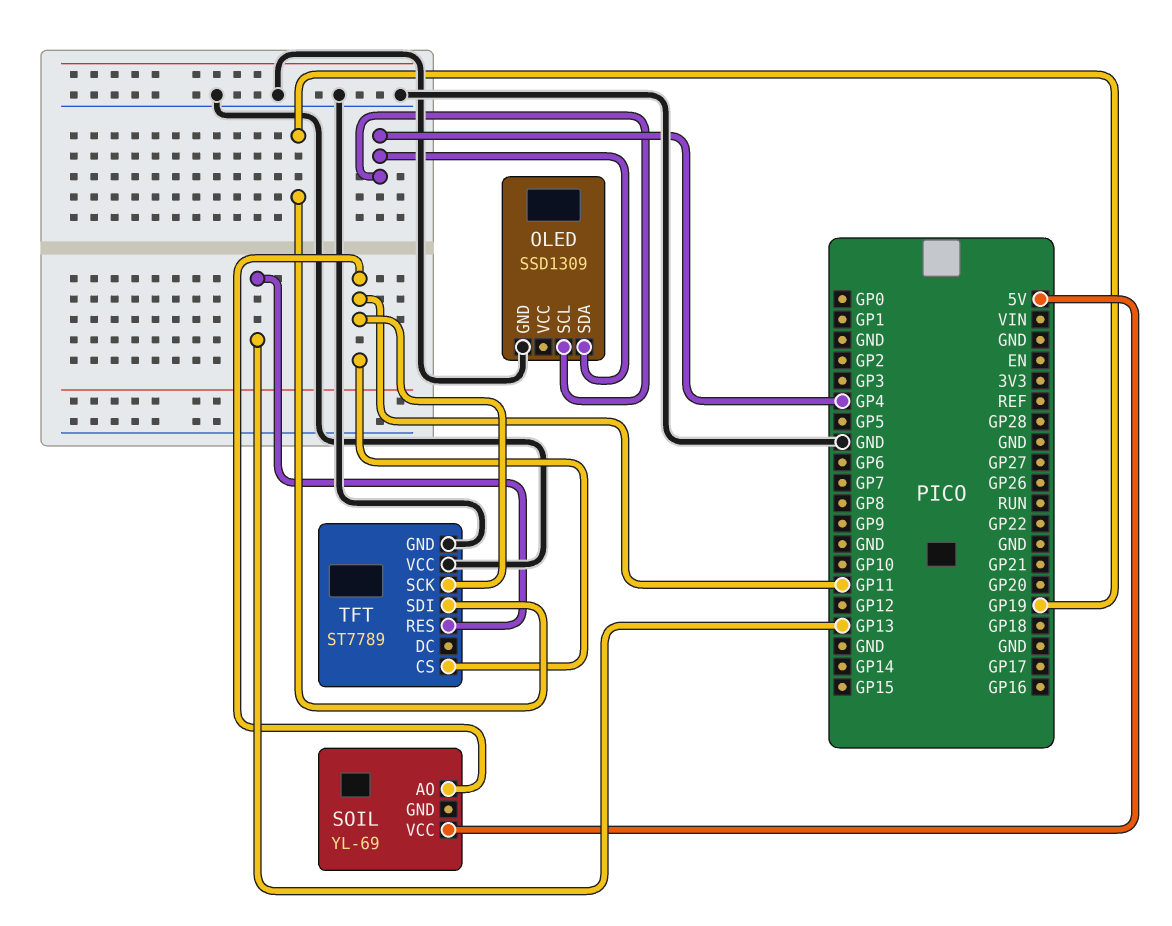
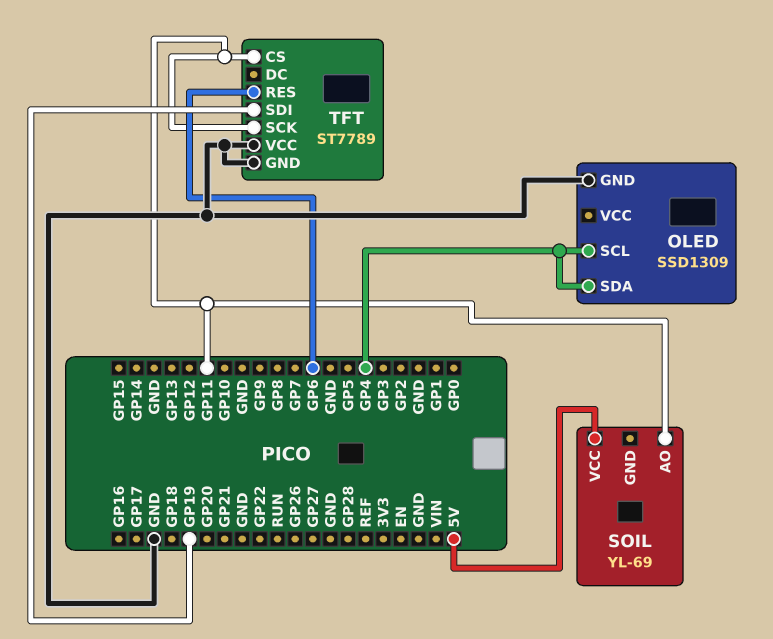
TFT pin RES: GP13 -> GP6

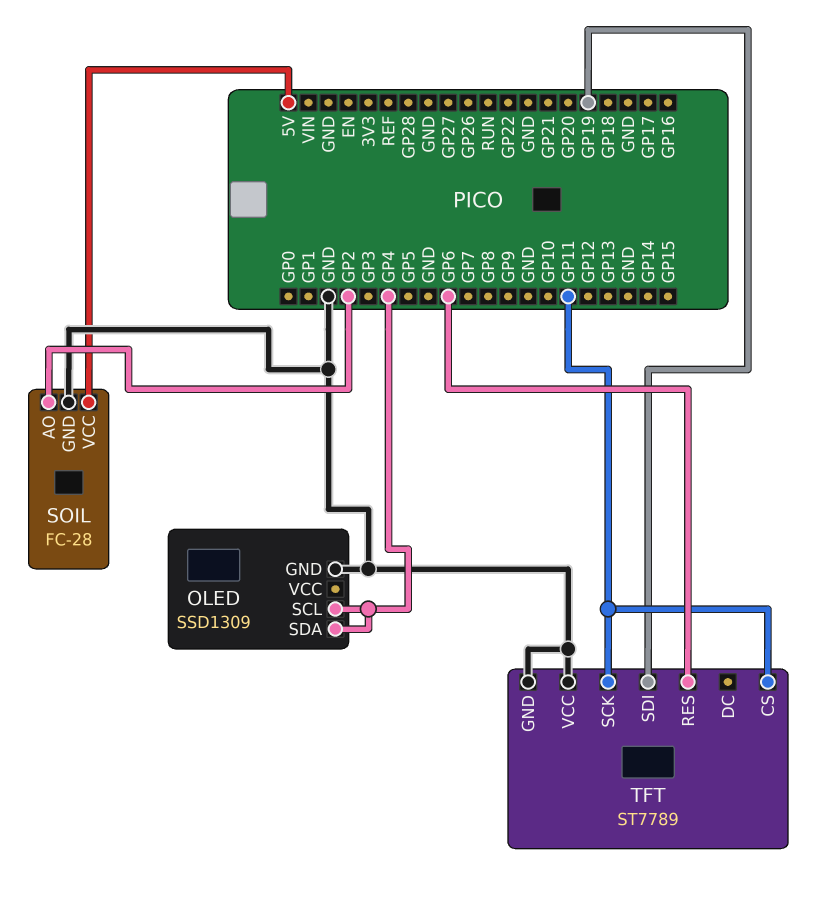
SOIL: YL-69 -> FC-28
SOIL pin AO: GP11 -> GP2
SOIL pin GND: none -> GND

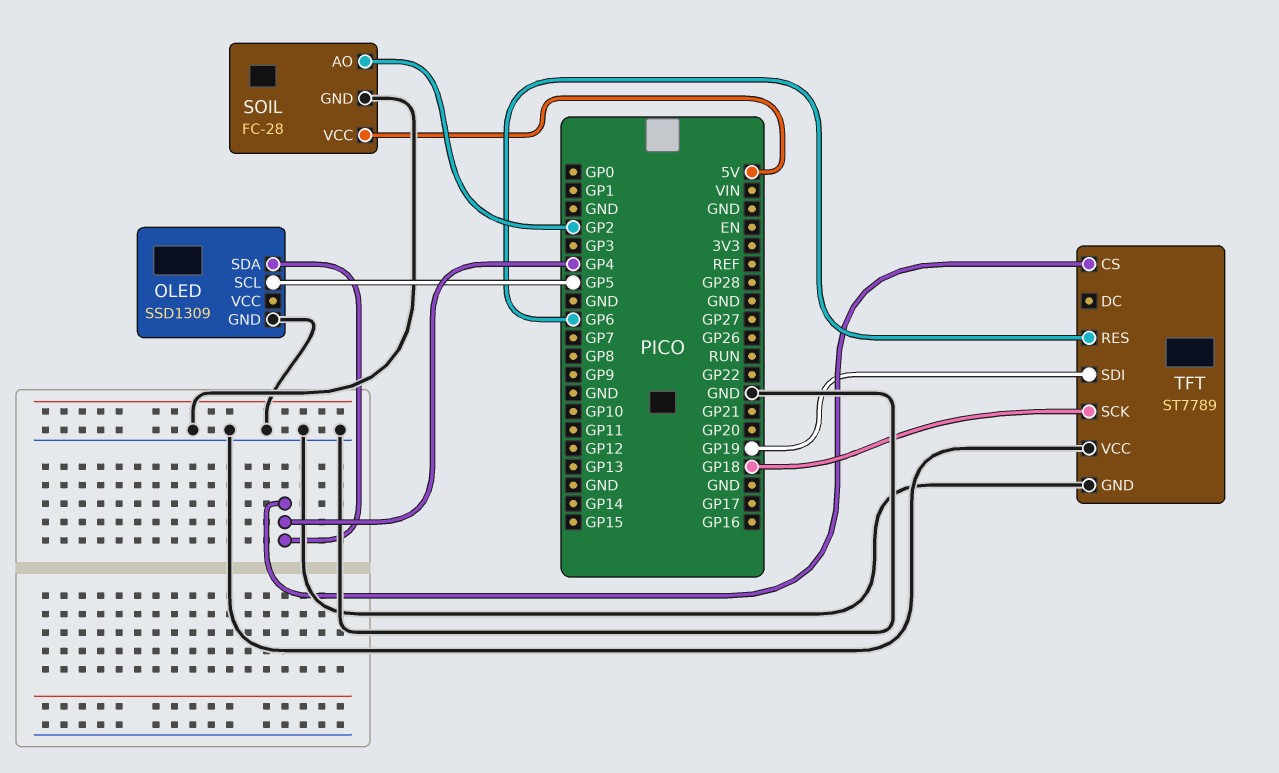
OLED pin SCL: GP4 -> GP5
TFT pin CS: GP11 -> GP4
TFT pin SCK: GP11 -> GP18

